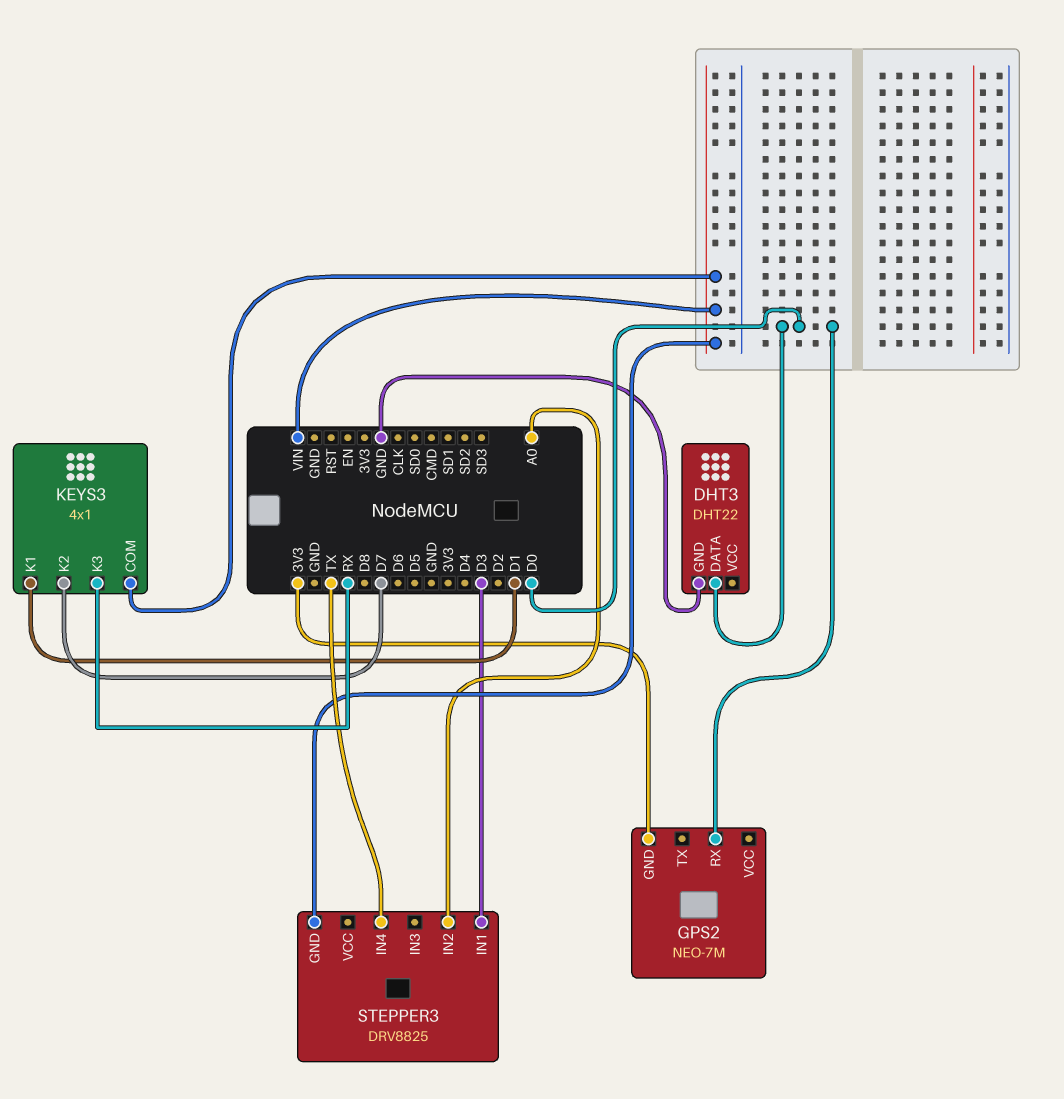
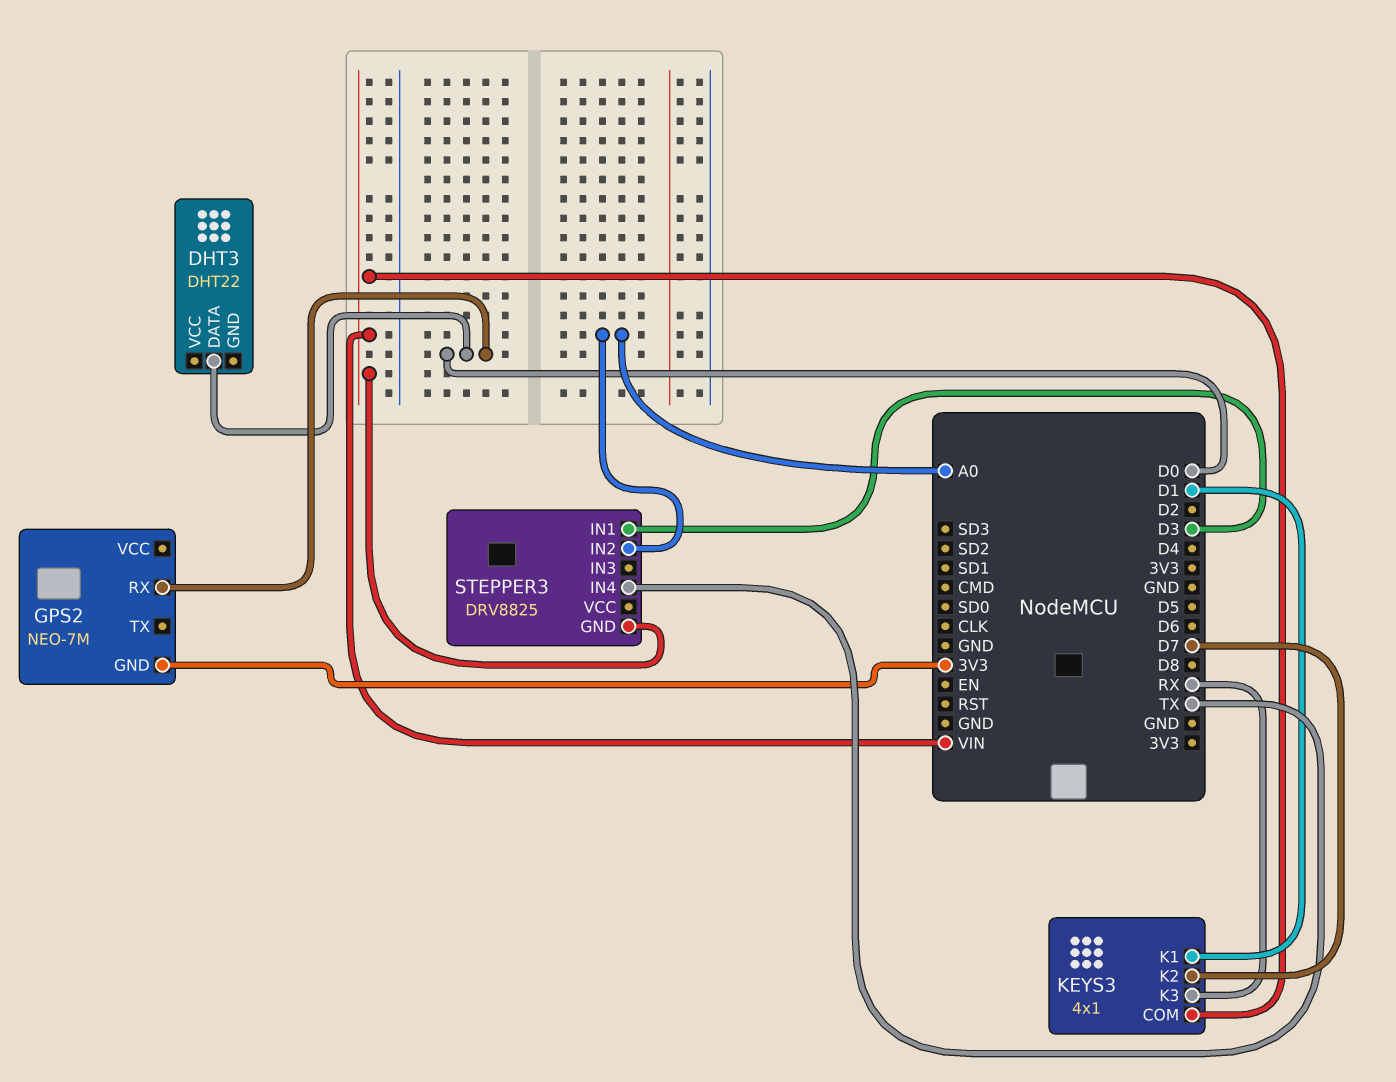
DHT3 pin GND: GND -> none

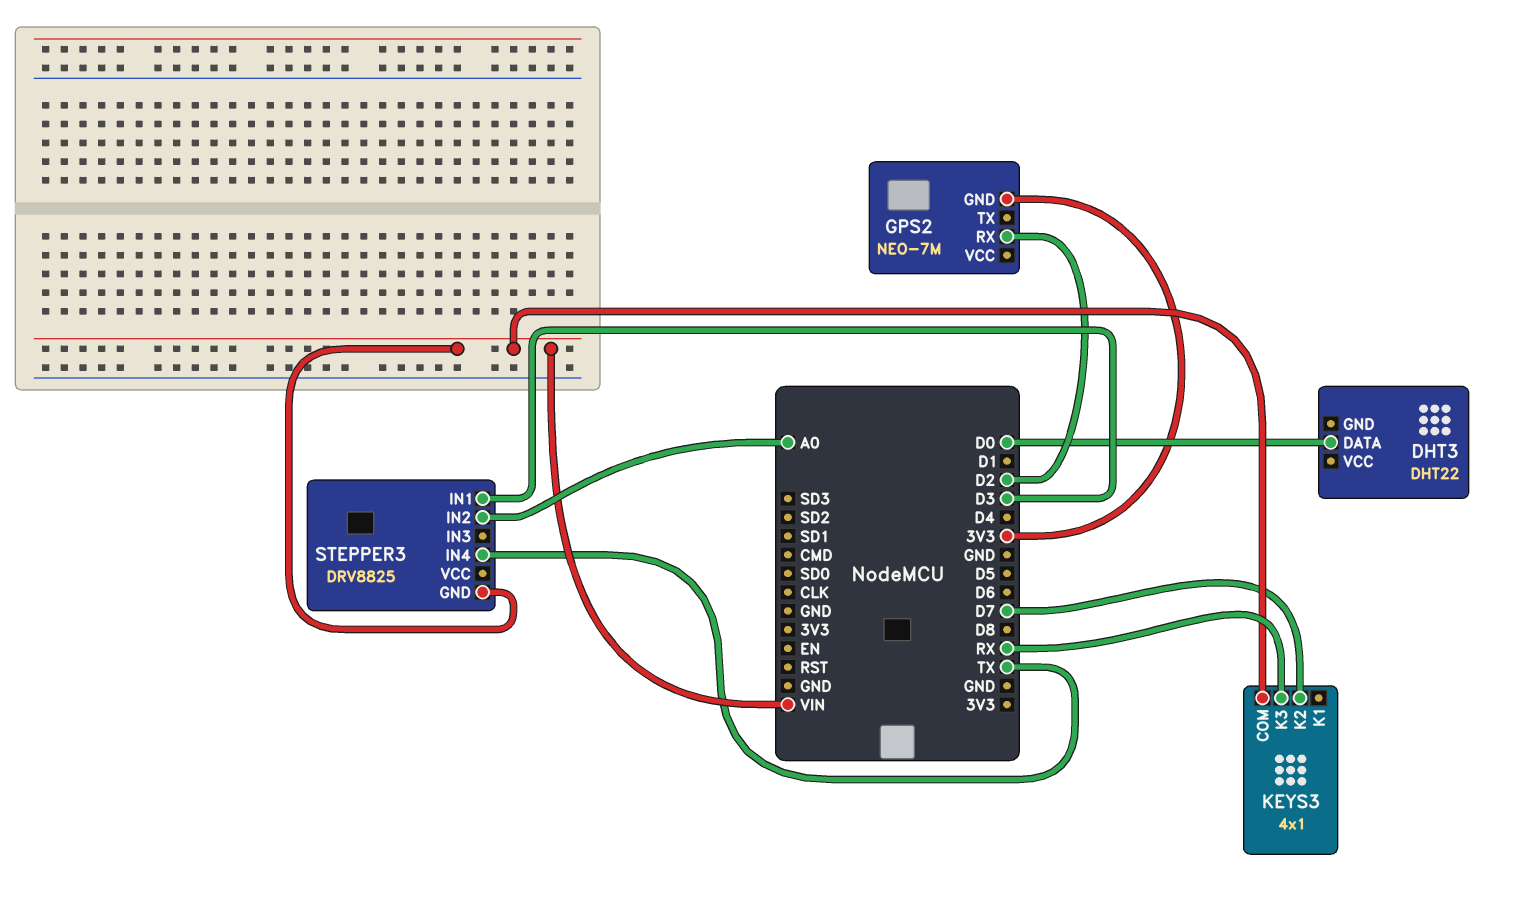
GPS2 pin RX: D0 -> D2
KEYS3 pin K1: D1 -> none

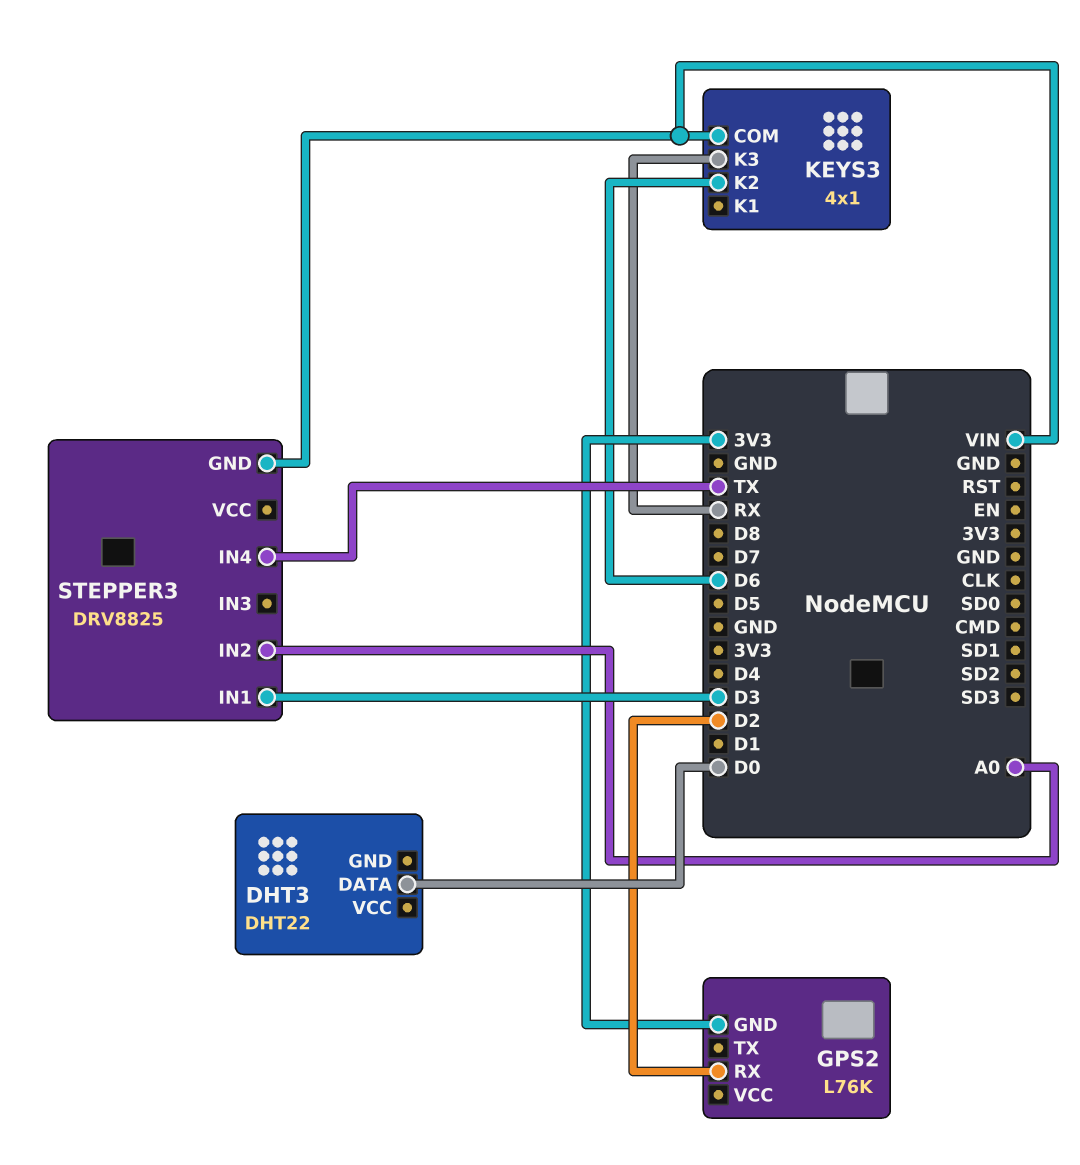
GPS2: NEO-7M -> L76K
KEYS3 pin K2: D7 -> D6

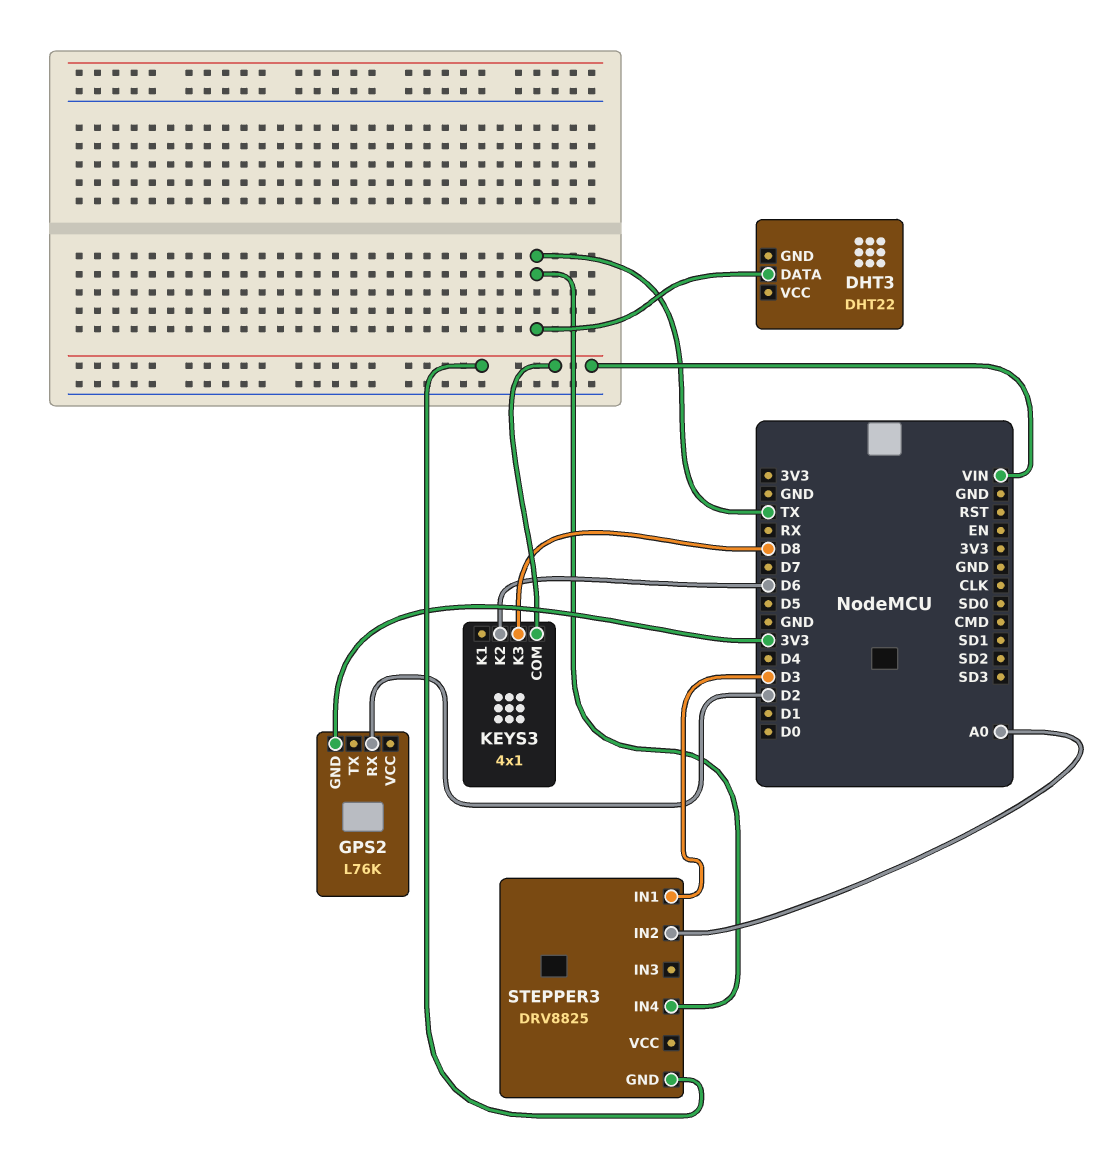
DHT3 pin DATA: D0 -> TX
KEYS3 pin K3: RX -> D8

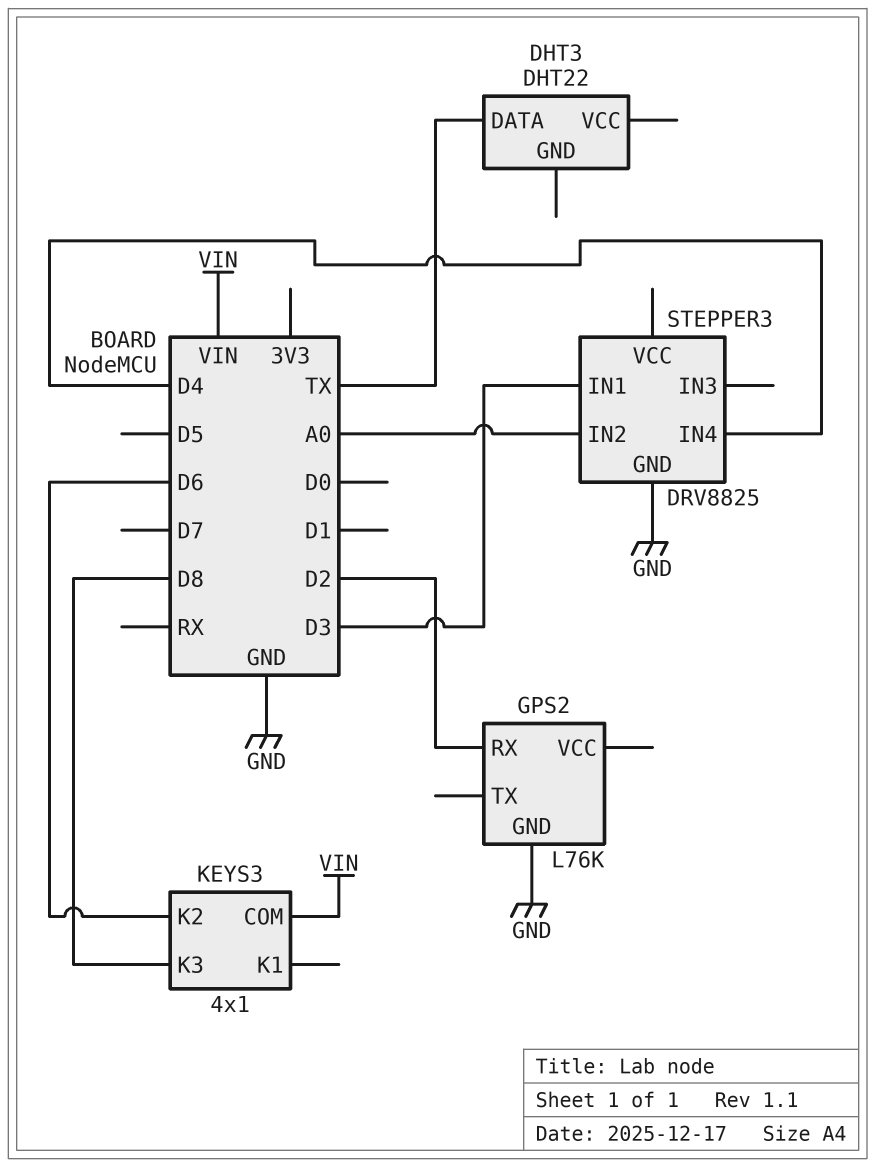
GPS2 pin GND: 3V3 -> GND
STEPPER3 pin GND: VIN -> GND
STEPPER3 pin IN4: TX -> D4

